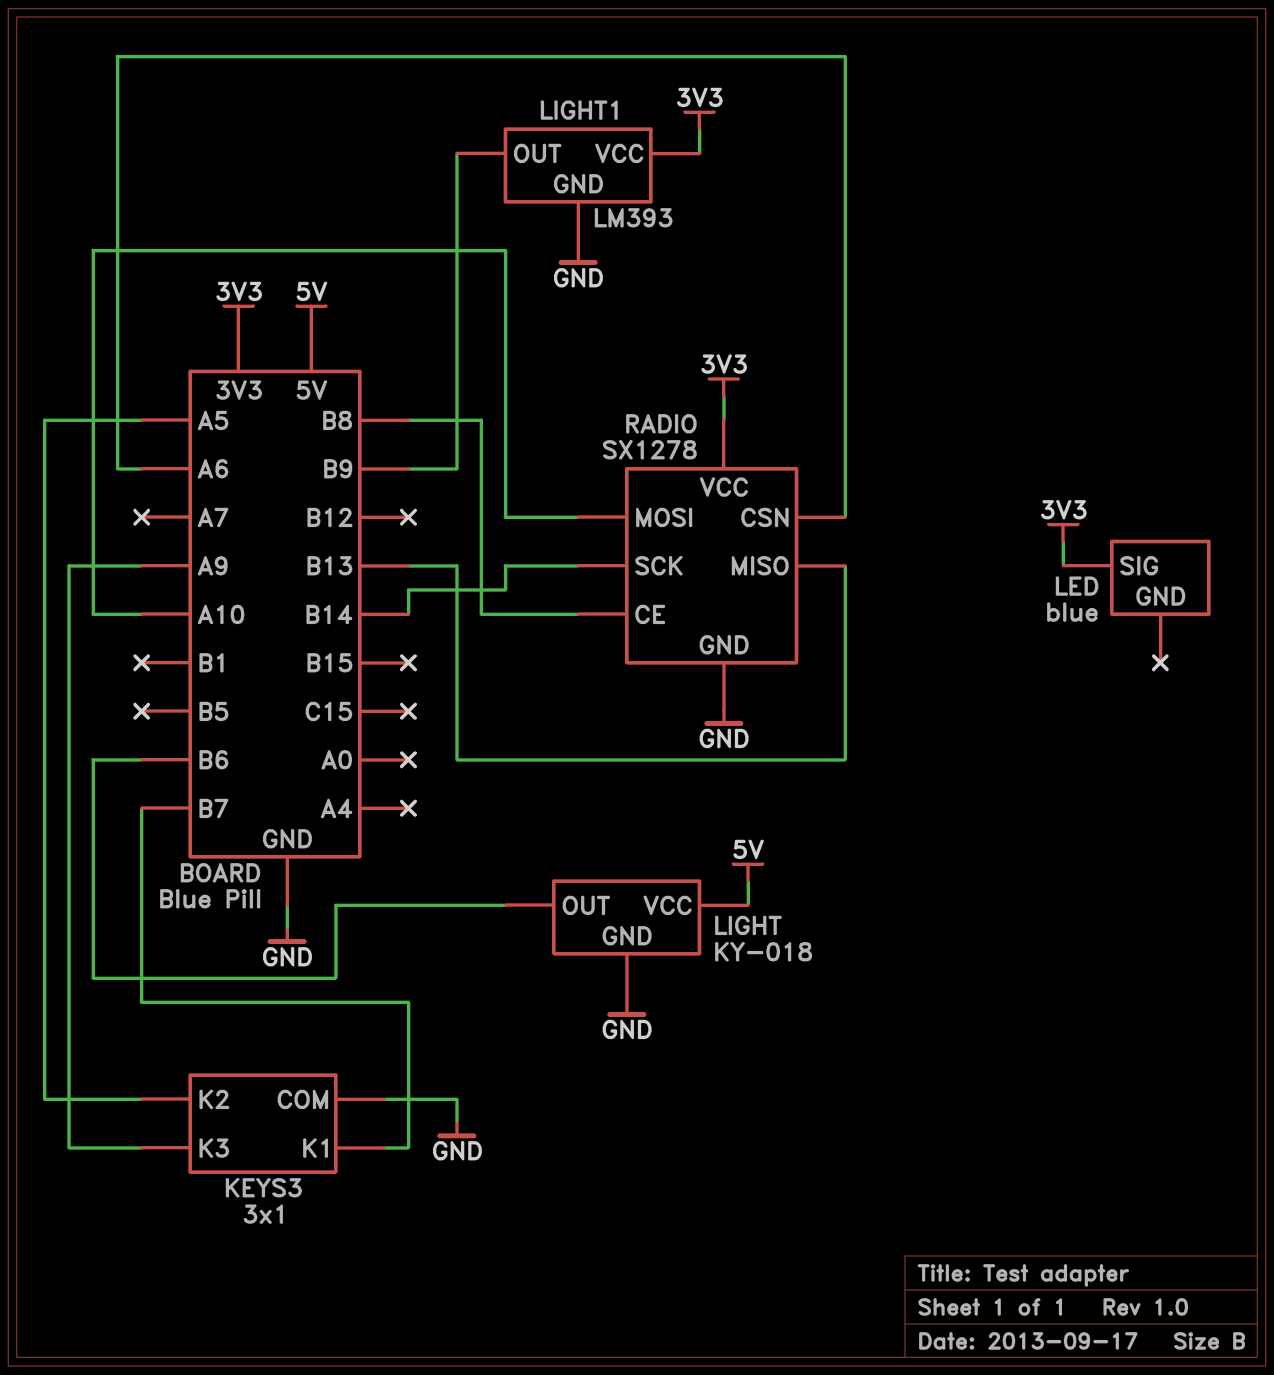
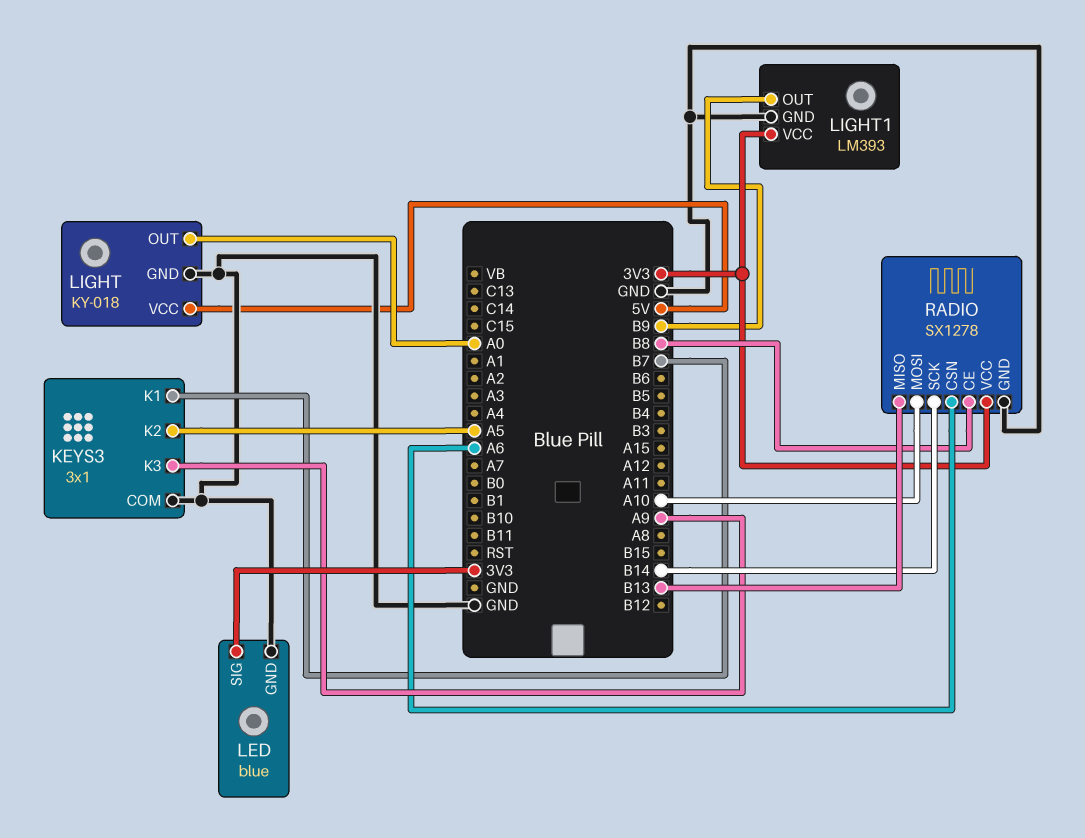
LED pin GND: none -> GND
LIGHT pin OUT: B6 -> A0

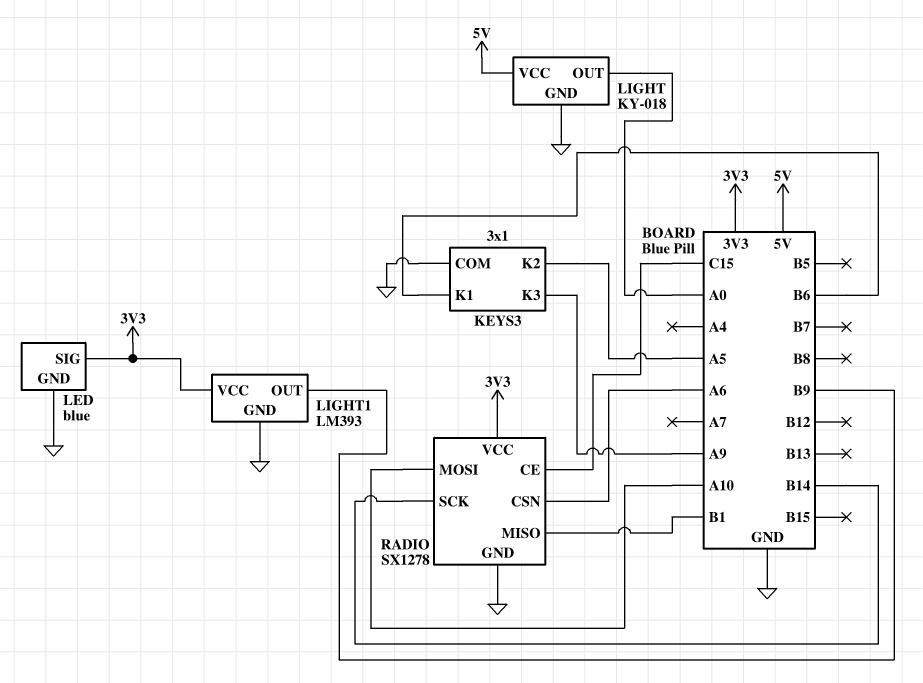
KEYS3 pin K1: B7 -> B6
RADIO pin CE: B8 -> C15
RADIO pin MISO: B13 -> B1

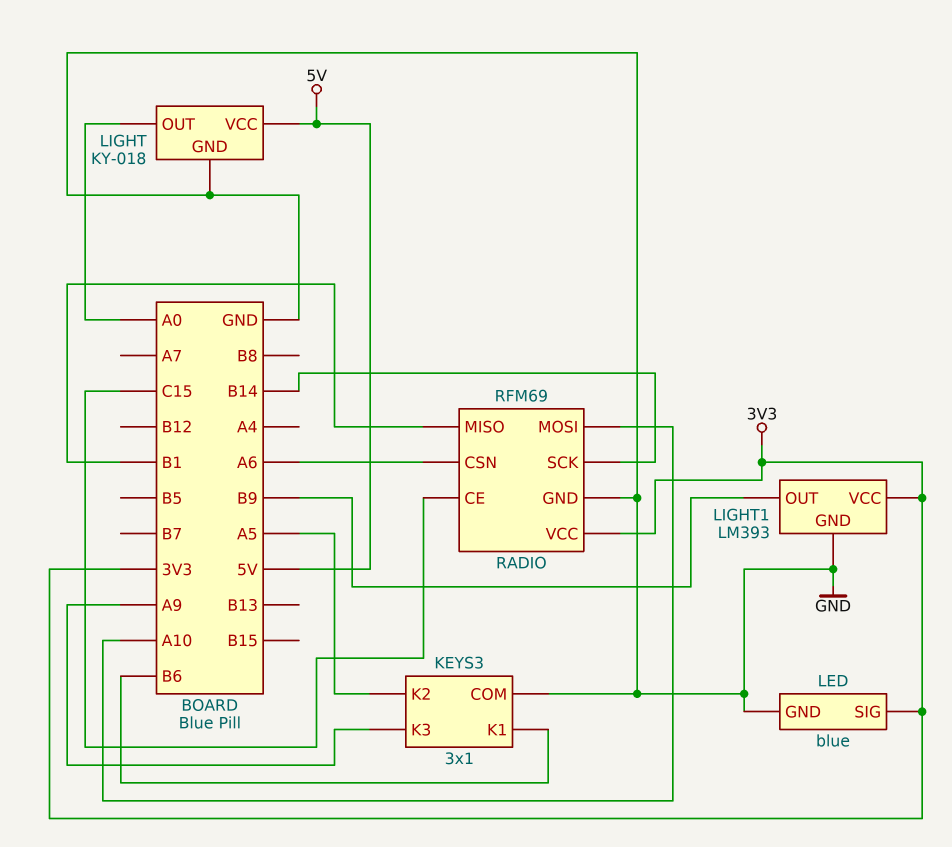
RADIO: SX1278 -> RFM69

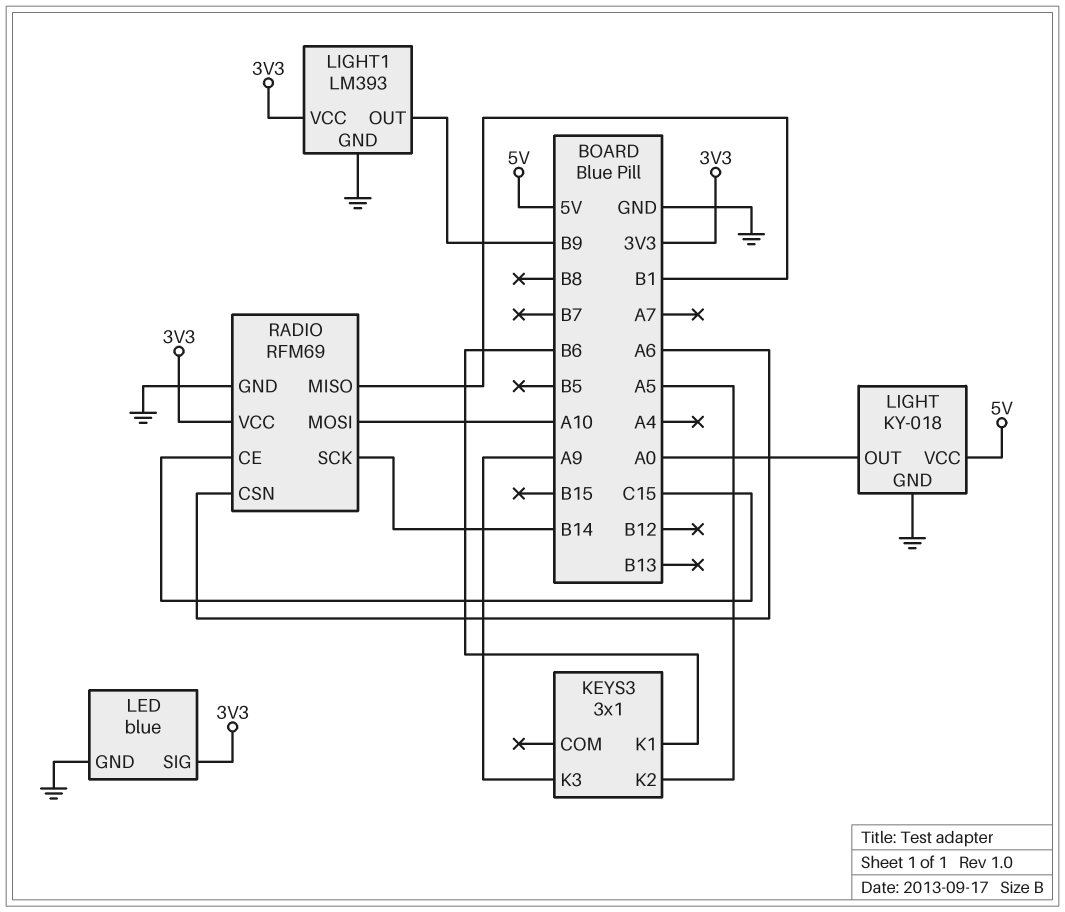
KEYS3 pin COM: GND -> none

